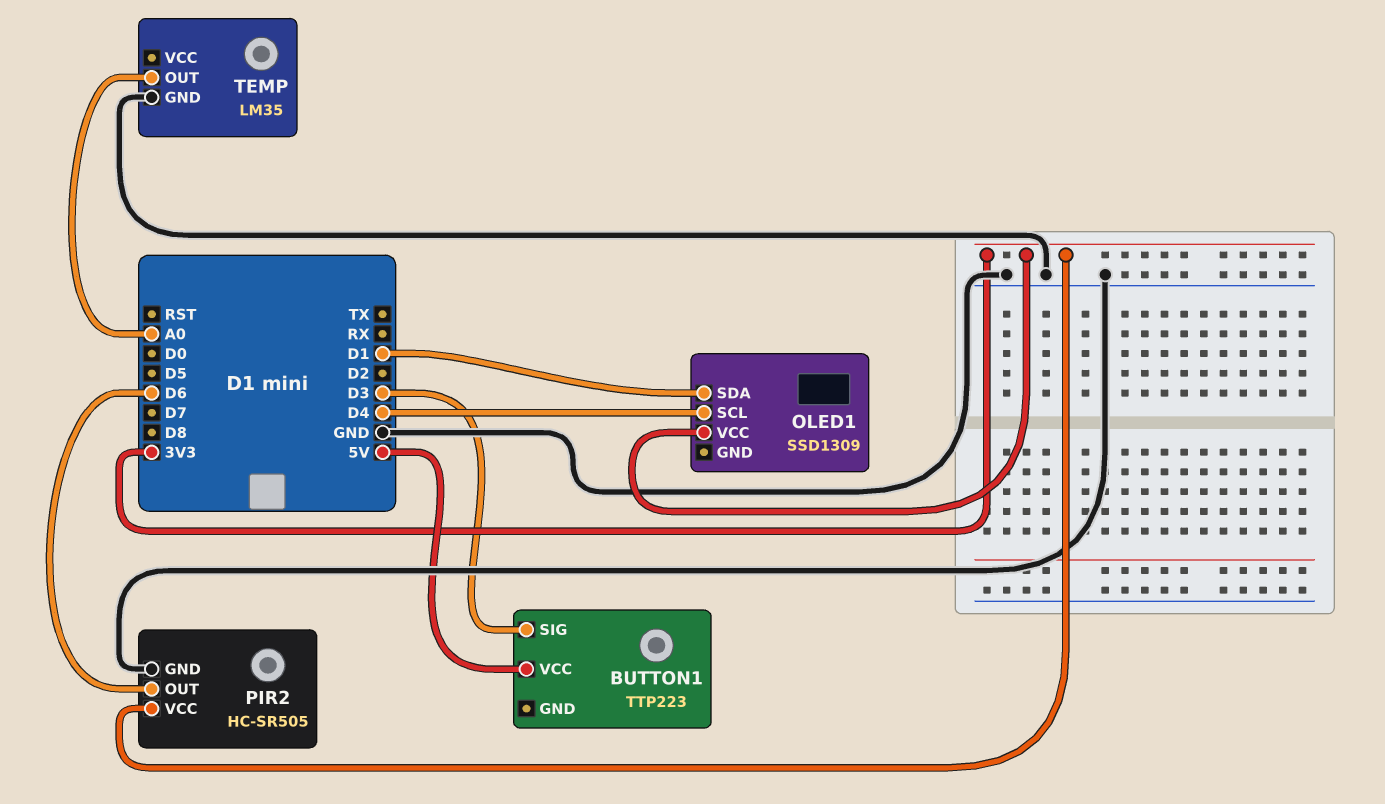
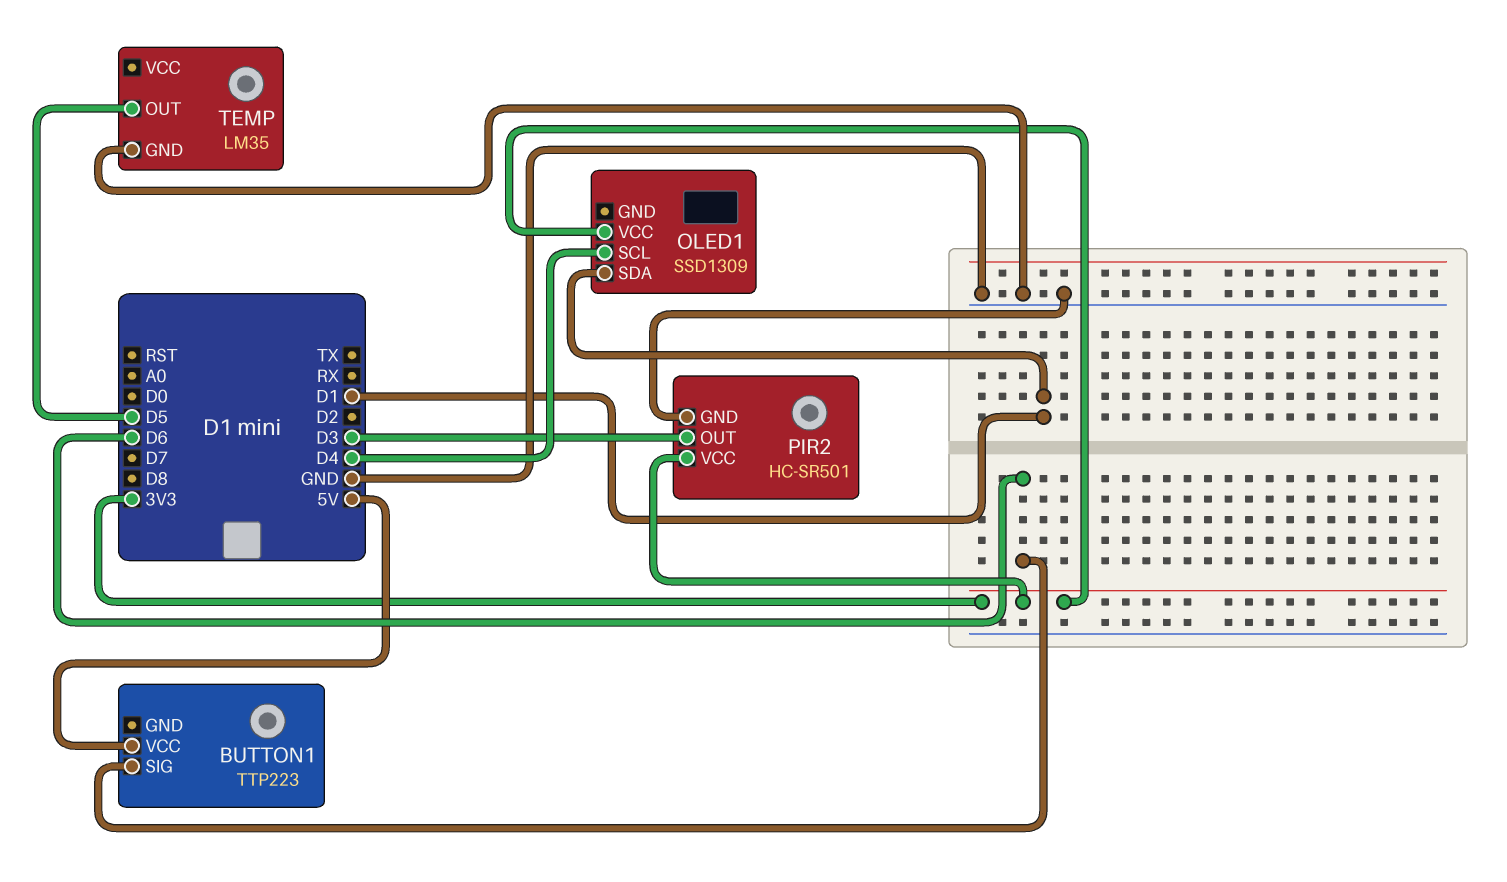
BUTTON1 pin SIG: D3 -> D6
PIR2: HC-SR505 -> HC-SR501
PIR2 pin OUT: D6 -> D3
TEMP pin OUT: A0 -> D5

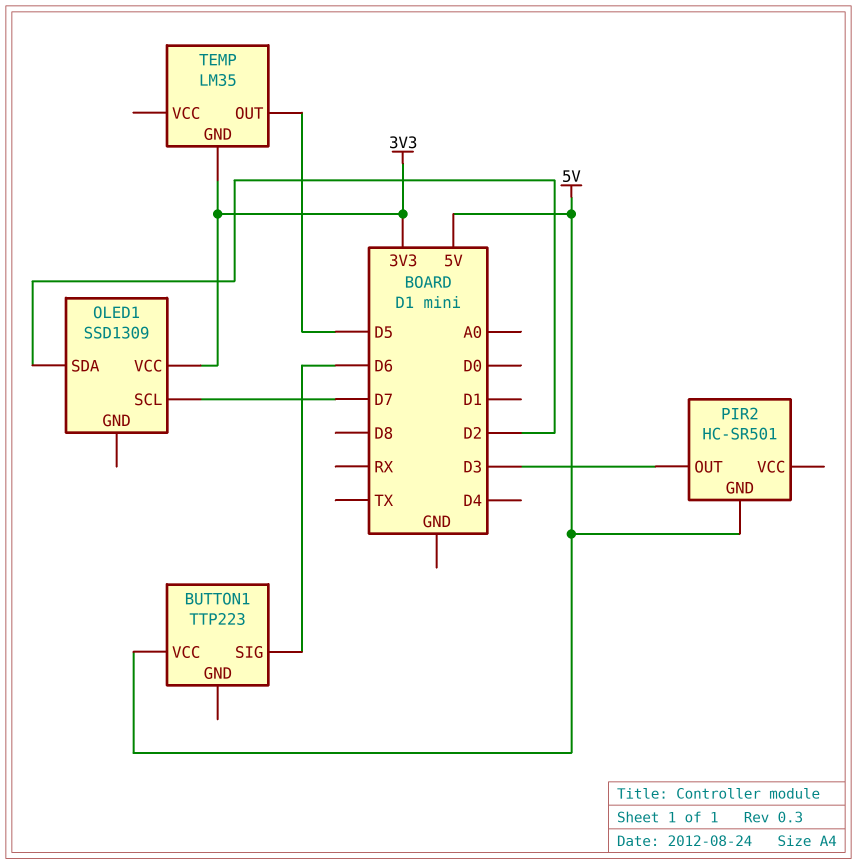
OLED1 pin SCL: D4 -> D7
OLED1 pin SDA: D1 -> D2
PIR2 pin GND: GND -> 5V
PIR2 pin VCC: 3V3 -> none
TEMP pin GND: GND -> 3V3

